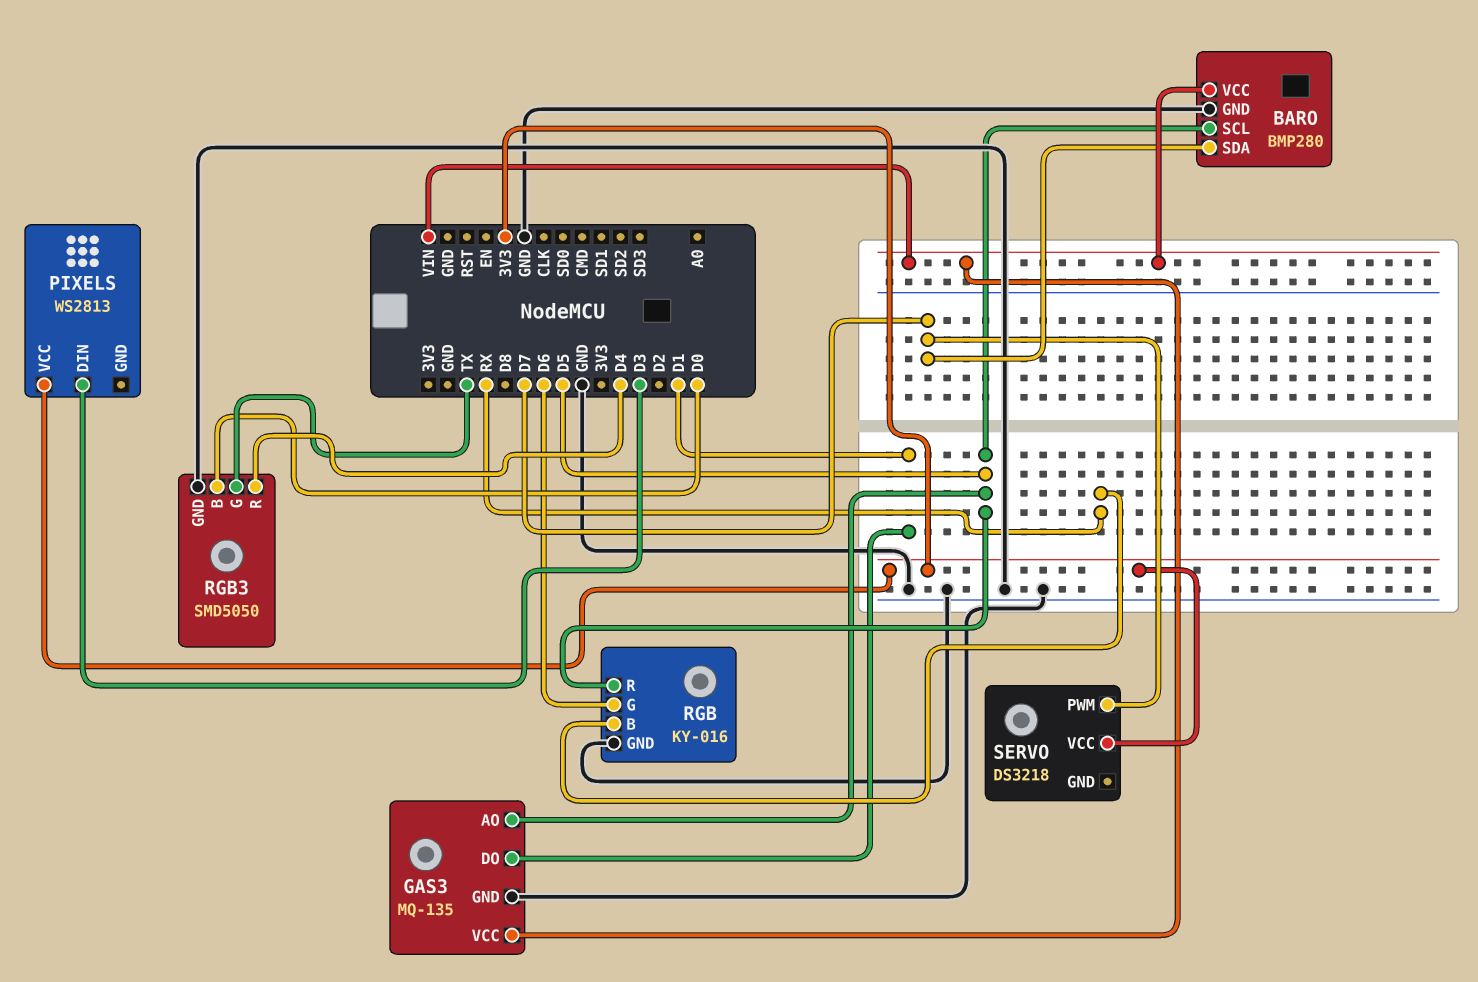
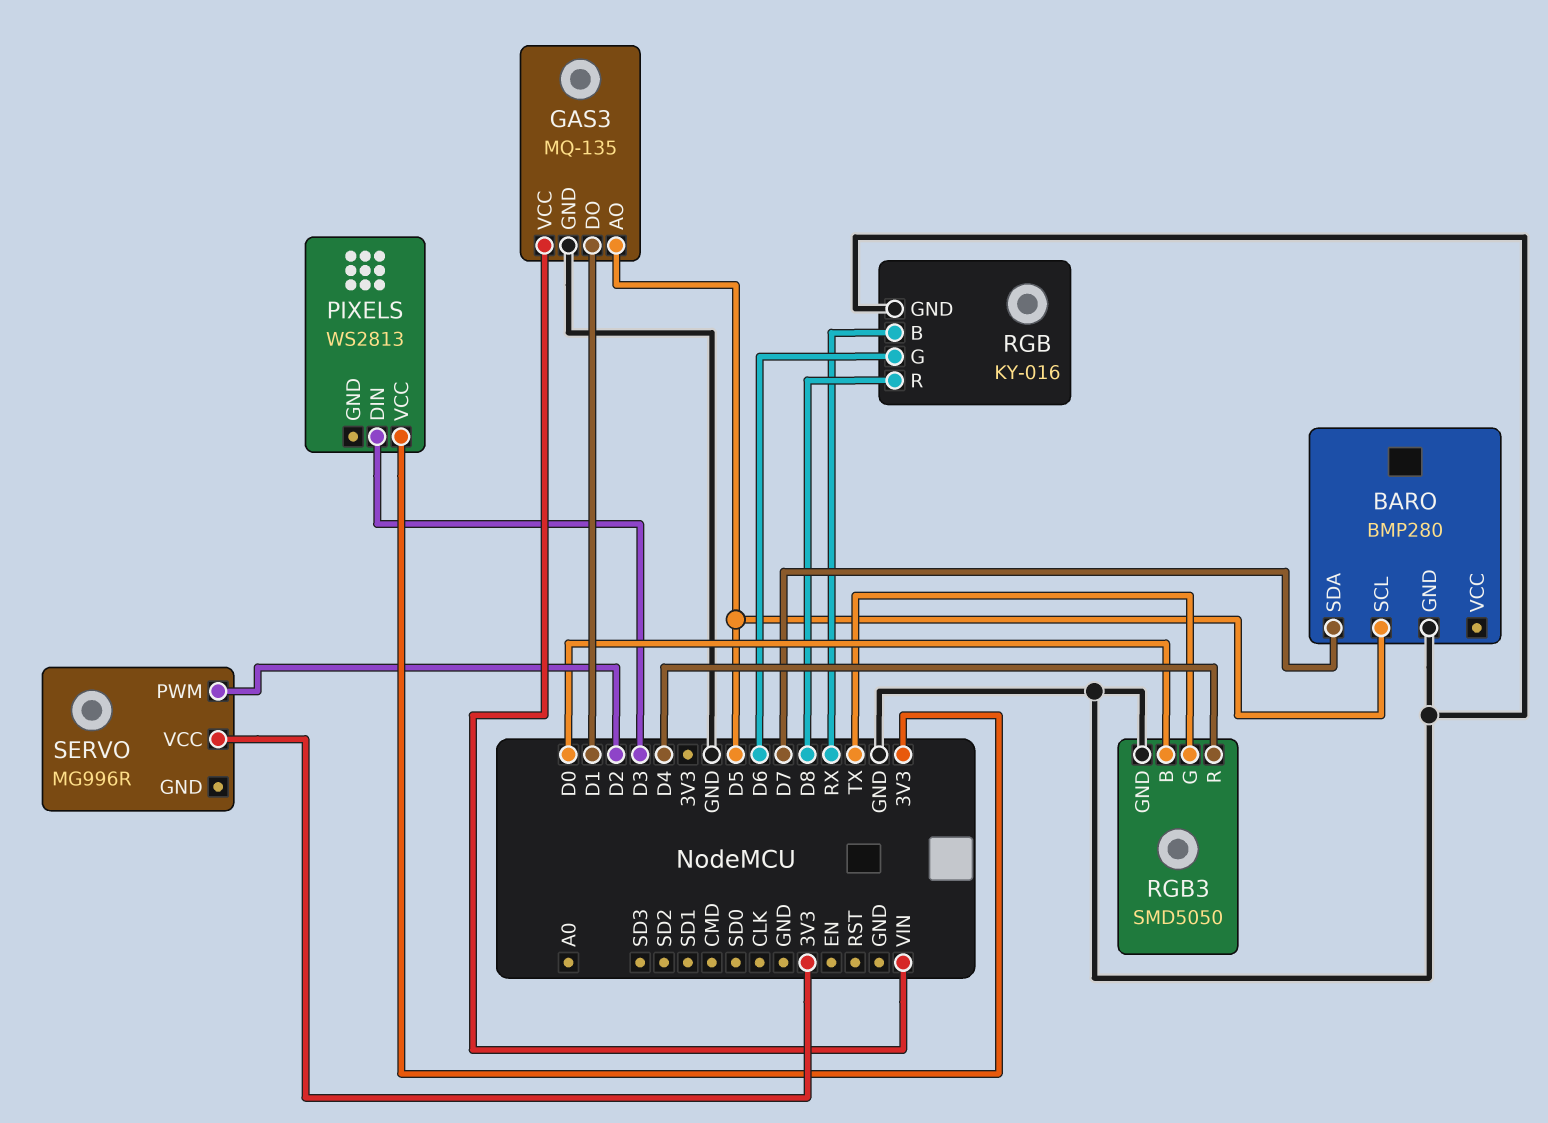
BARO pin VCC: VIN -> none
RGB pin R: D5 -> D8
SERVO: DS3218 -> MG996R
SERVO pin PWM: D7 -> D2

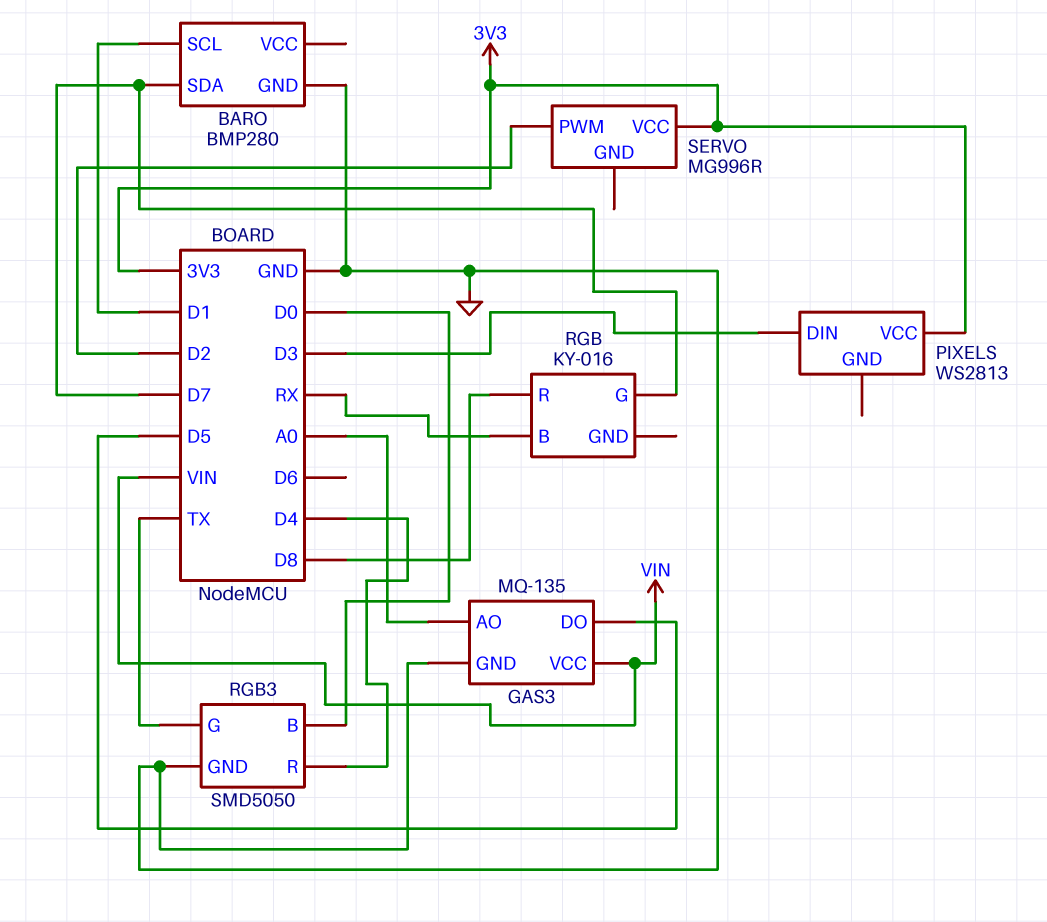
BARO pin SCL: D5 -> D1
GAS3 pin AO: D5 -> A0
GAS3 pin DO: D1 -> D5
RGB pin G: D6 -> D7
RGB pin GND: GND -> none

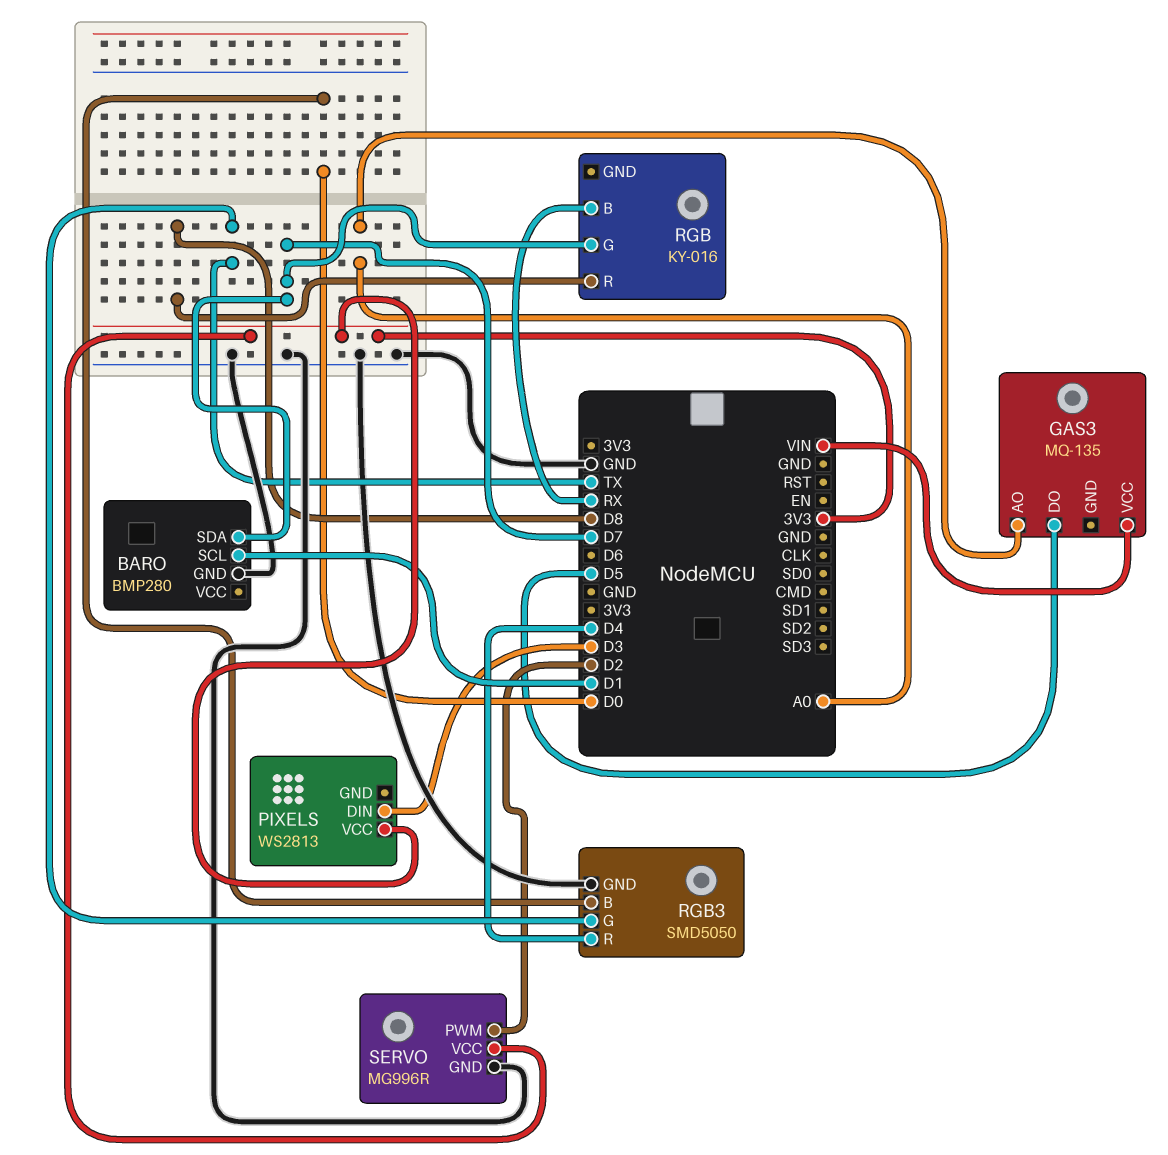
GAS3 pin GND: GND -> none
SERVO pin GND: none -> GND

